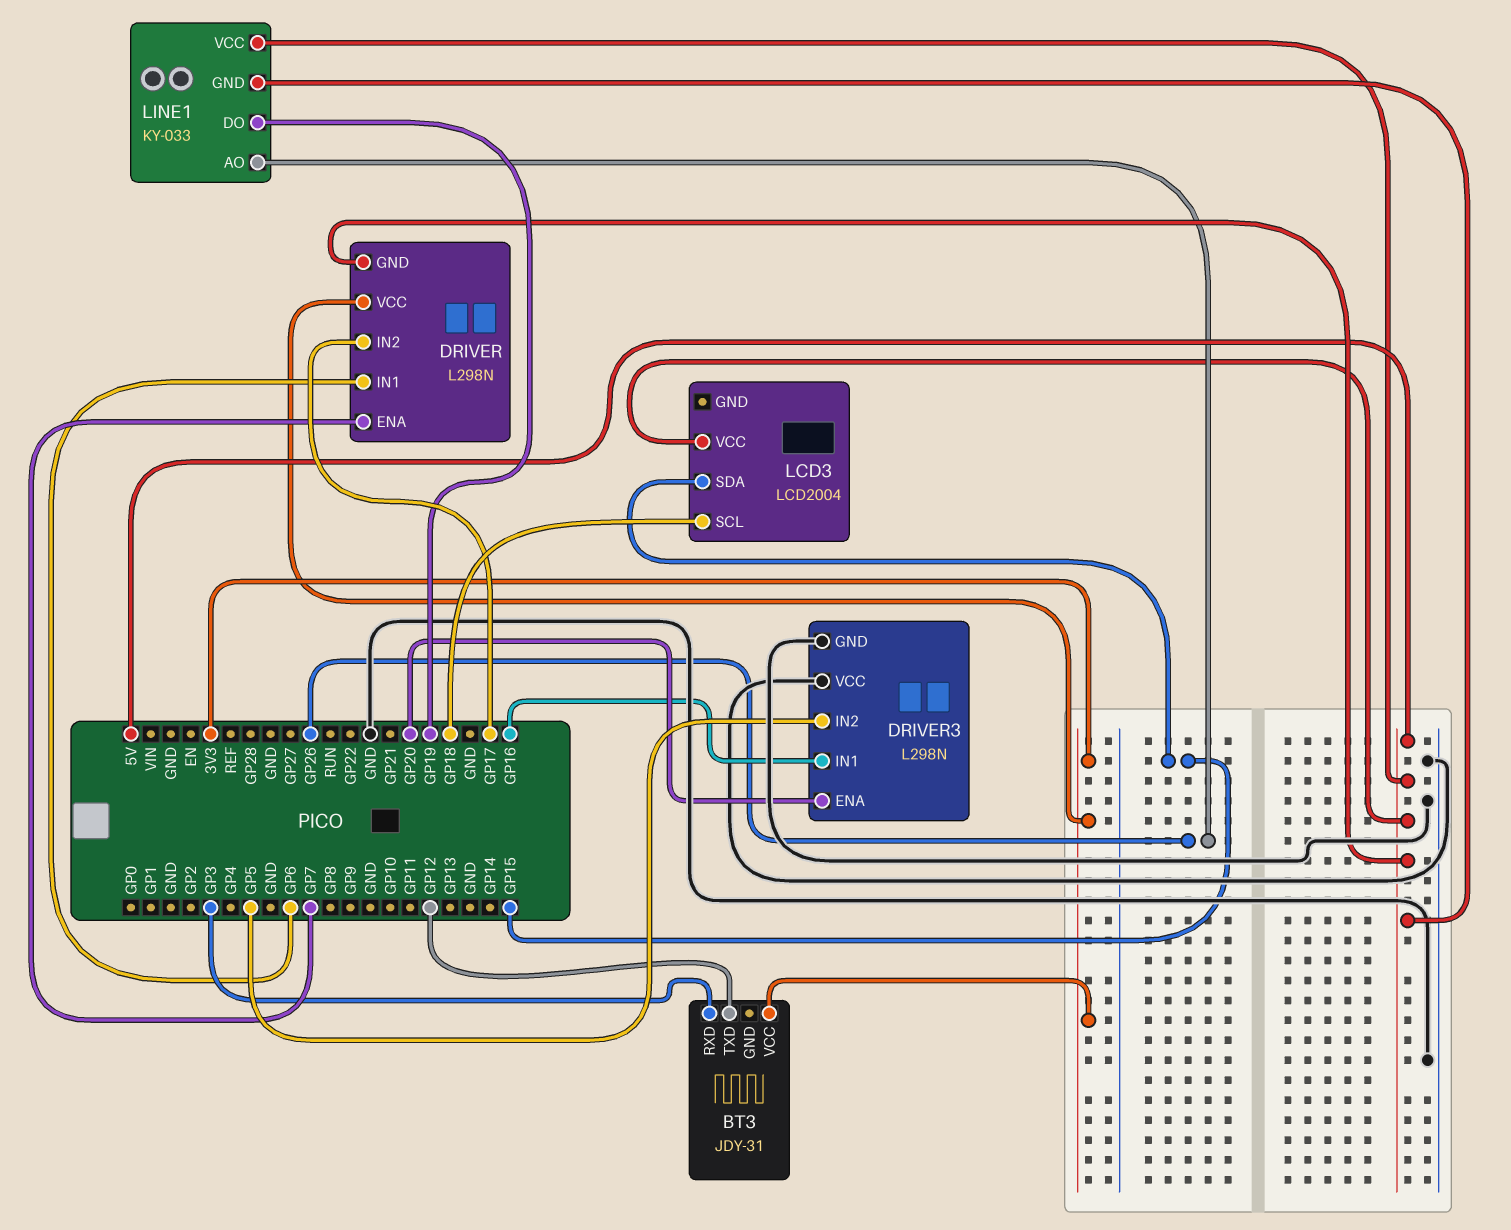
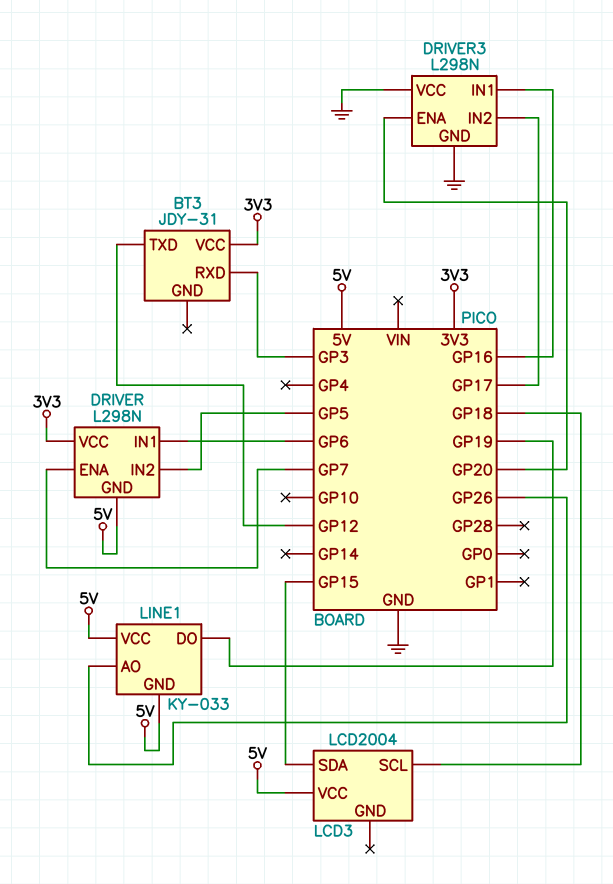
DRIVER pin IN2: GP17 -> GP5
DRIVER3 pin IN2: GP5 -> GP17

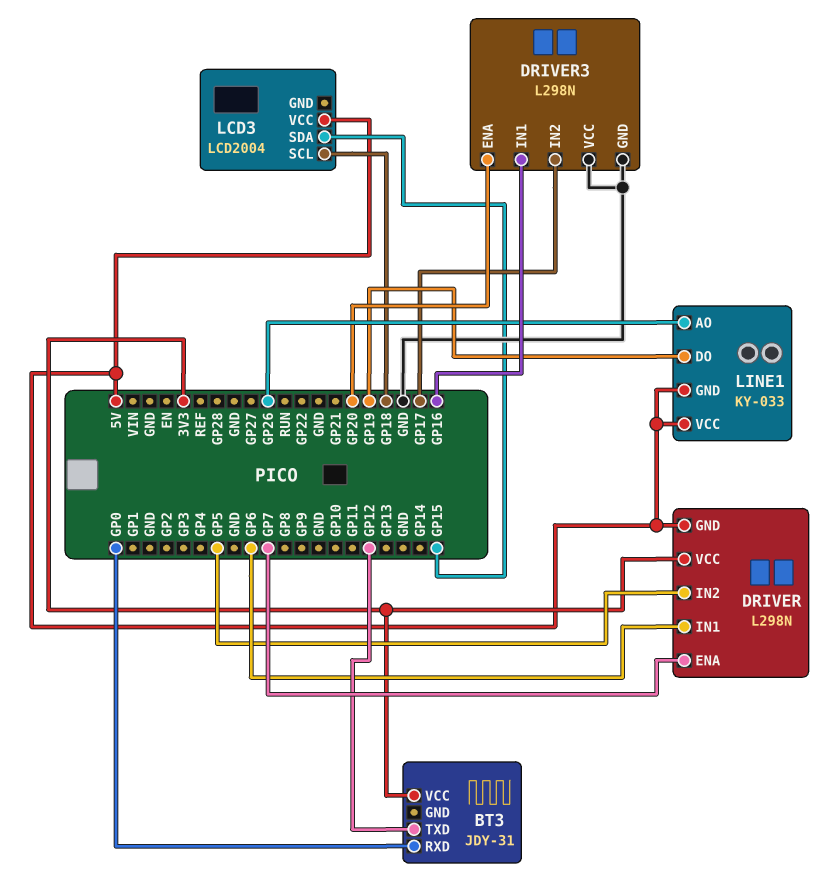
BT3 pin RXD: GP3 -> GP0

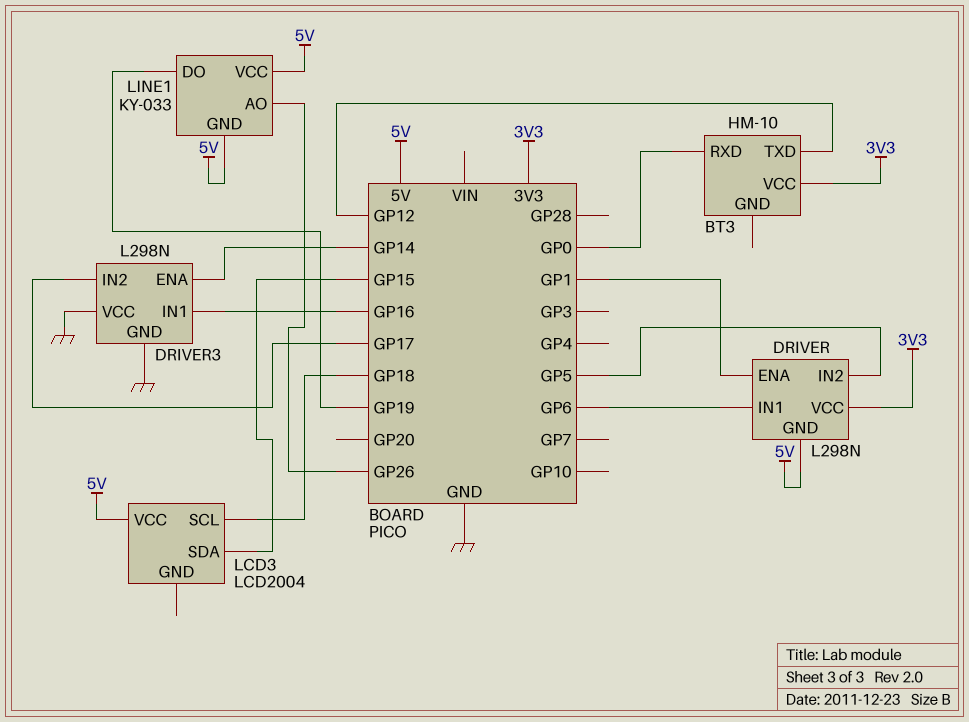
BT3: JDY-31 -> HM-10
DRIVER pin ENA: GP7 -> GP1
DRIVER3 pin ENA: GP20 -> GP14

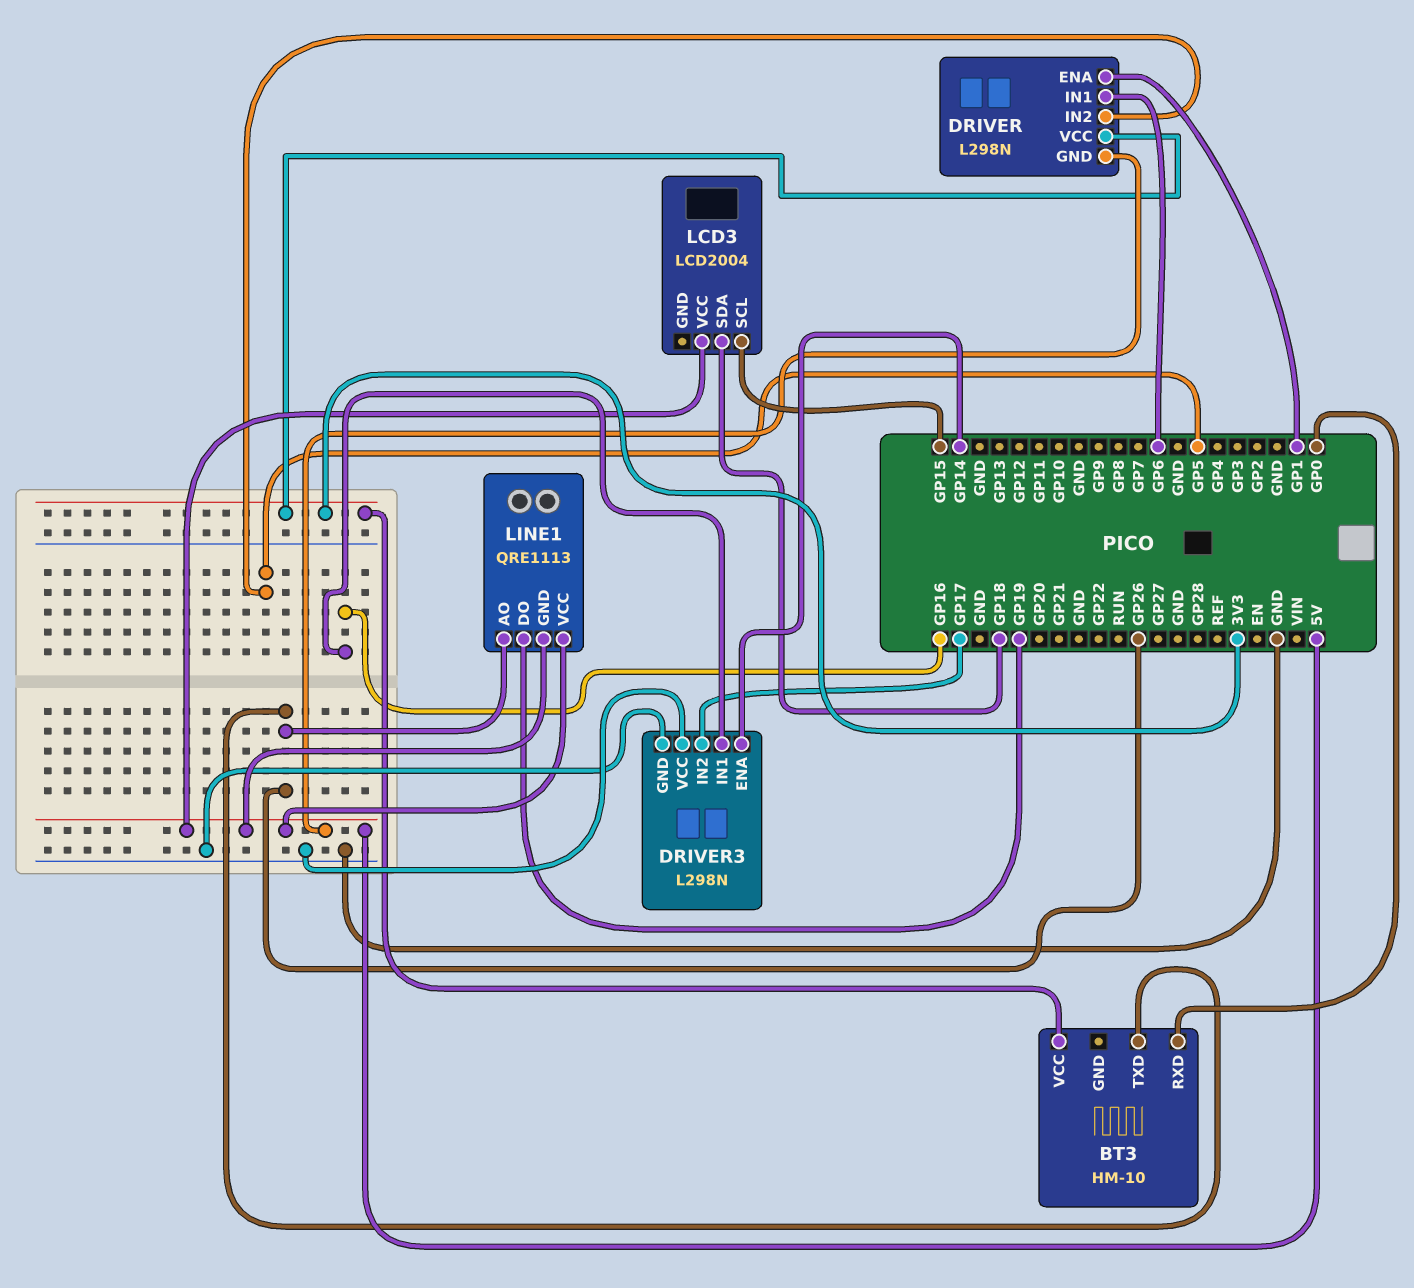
BT3 pin TXD: GP12 -> GP26
LCD3 pin SCL: GP18 -> GP15
LCD3 pin SDA: GP15 -> GP18
LINE1: KY-033 -> QRE1113

